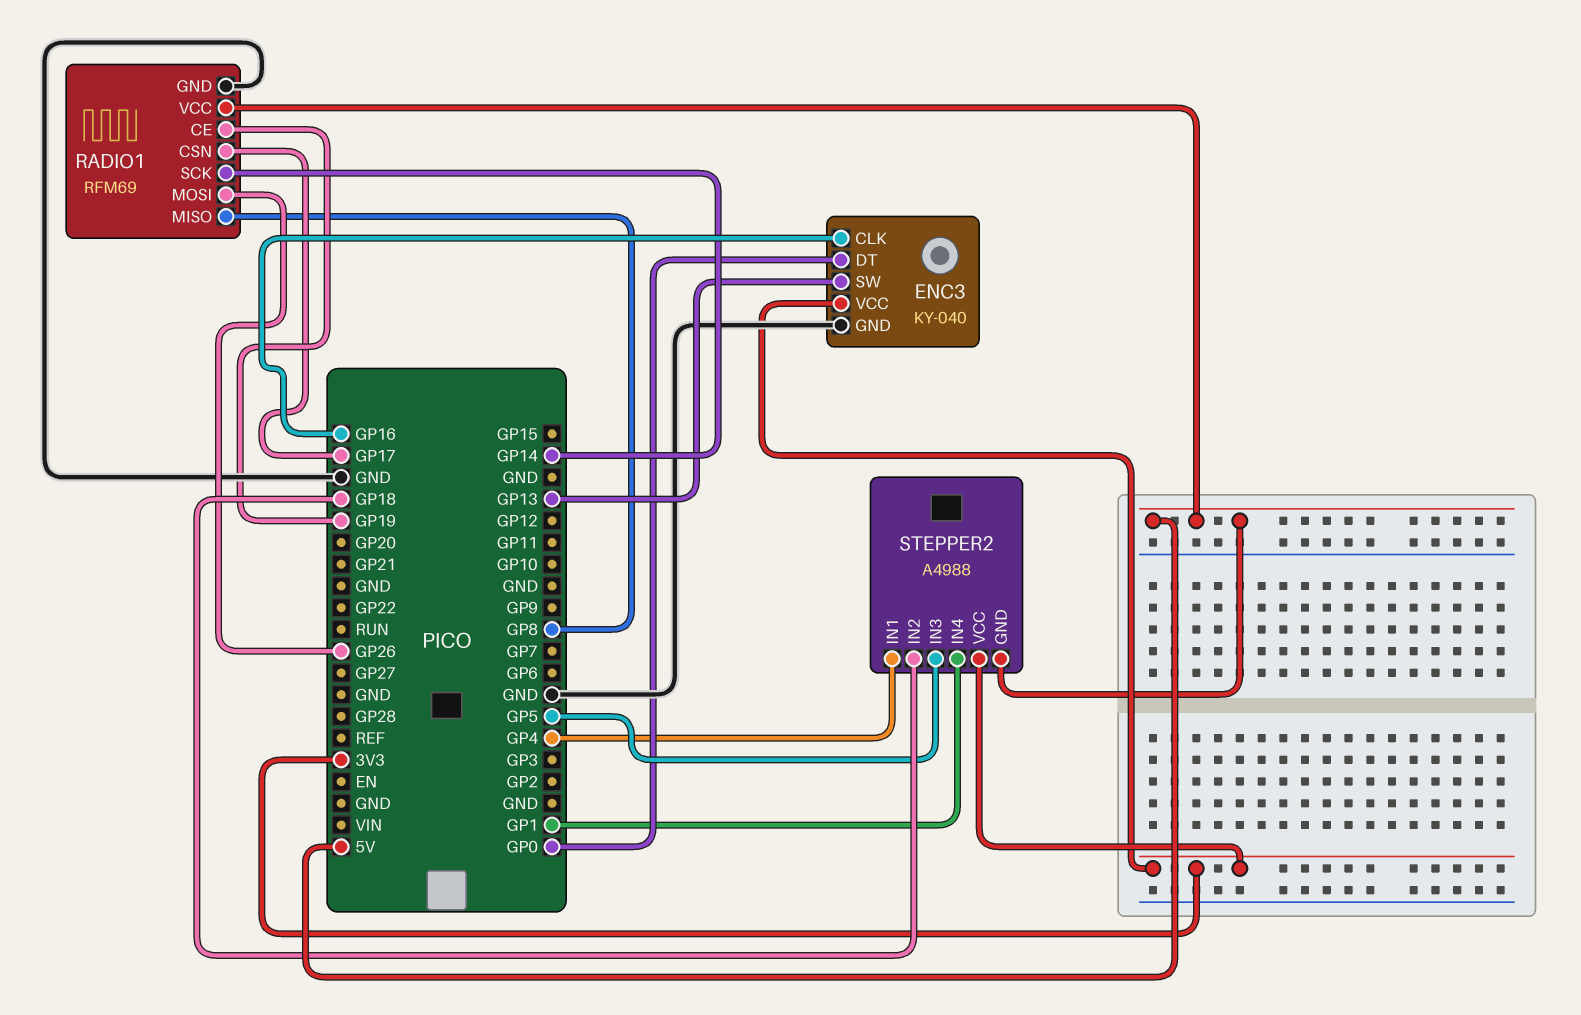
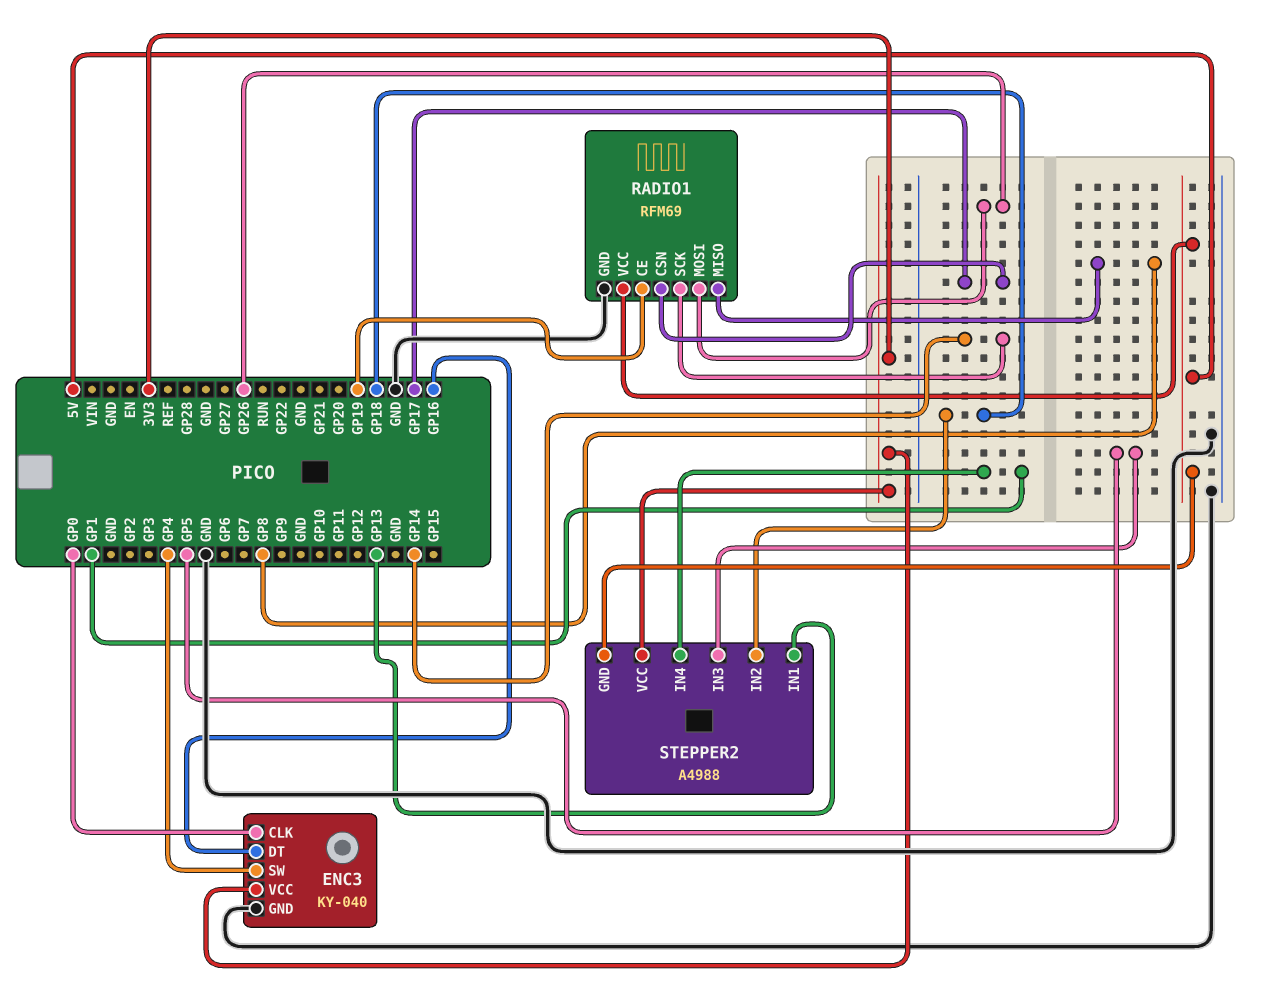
ENC3 pin CLK: GP16 -> GP0
ENC3 pin DT: GP0 -> GP16
ENC3 pin SW: GP13 -> GP4
STEPPER2 pin IN1: GP4 -> GP13

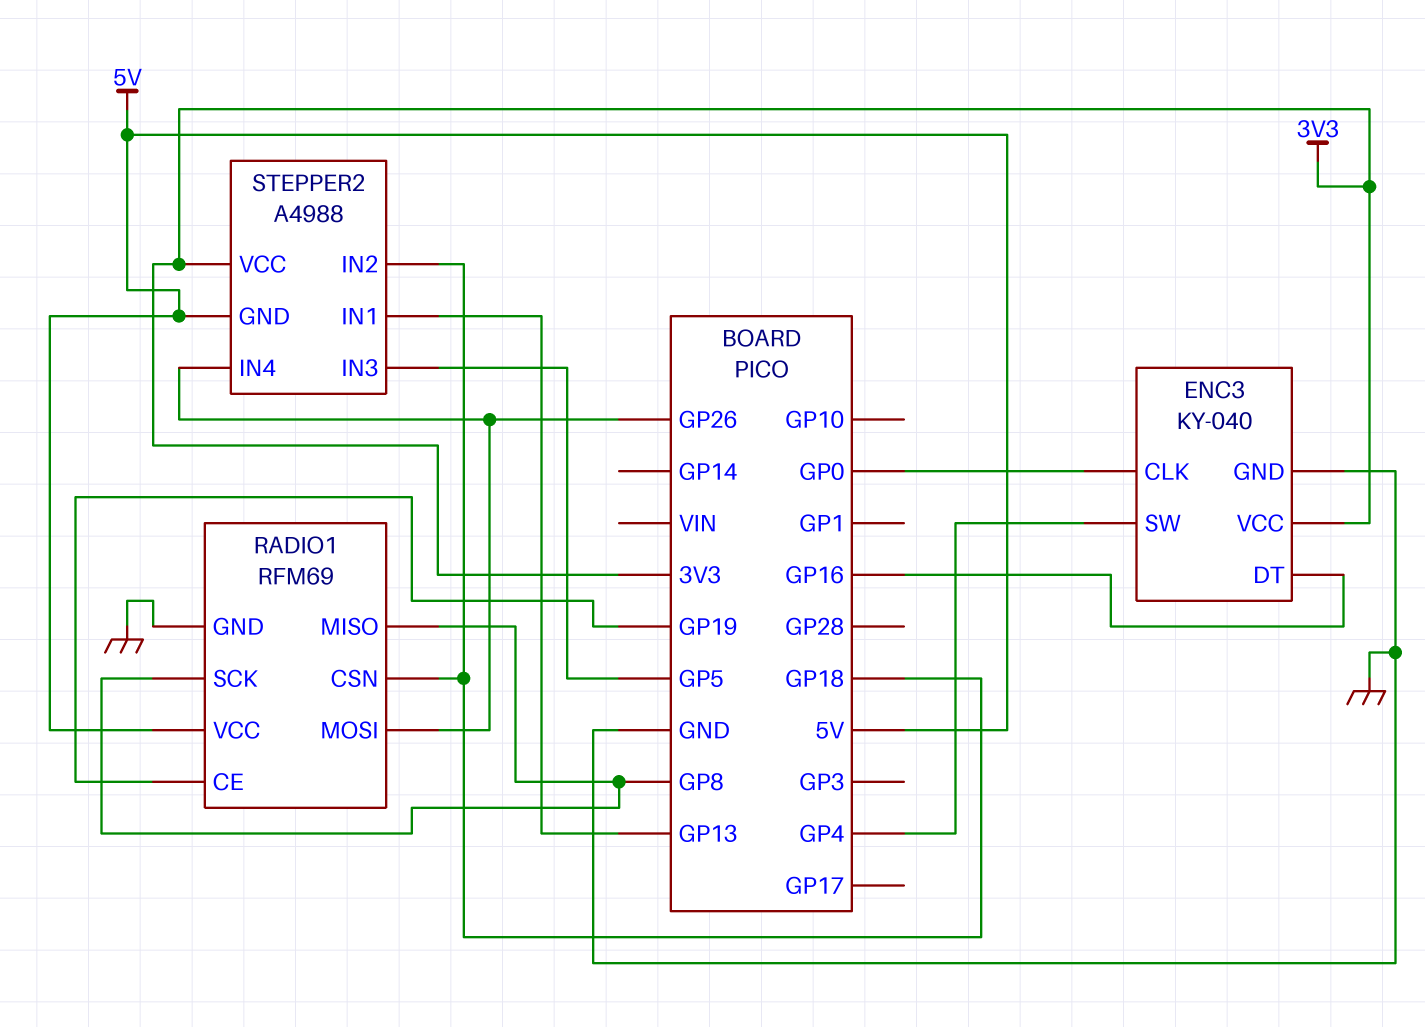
RADIO1 pin CSN: GP17 -> GP18
RADIO1 pin SCK: GP14 -> GP8
STEPPER2 pin IN4: GP1 -> GP26

